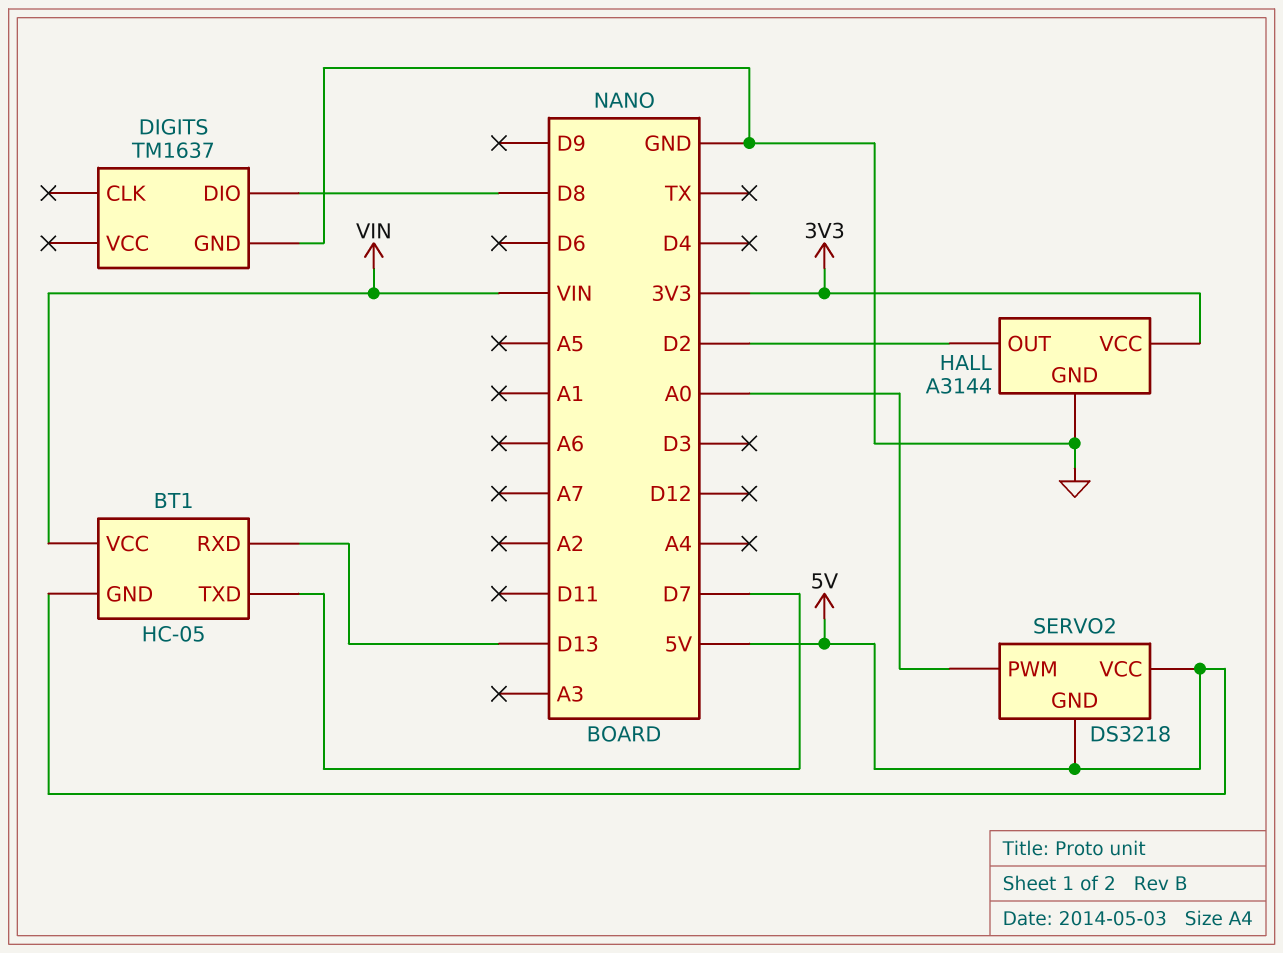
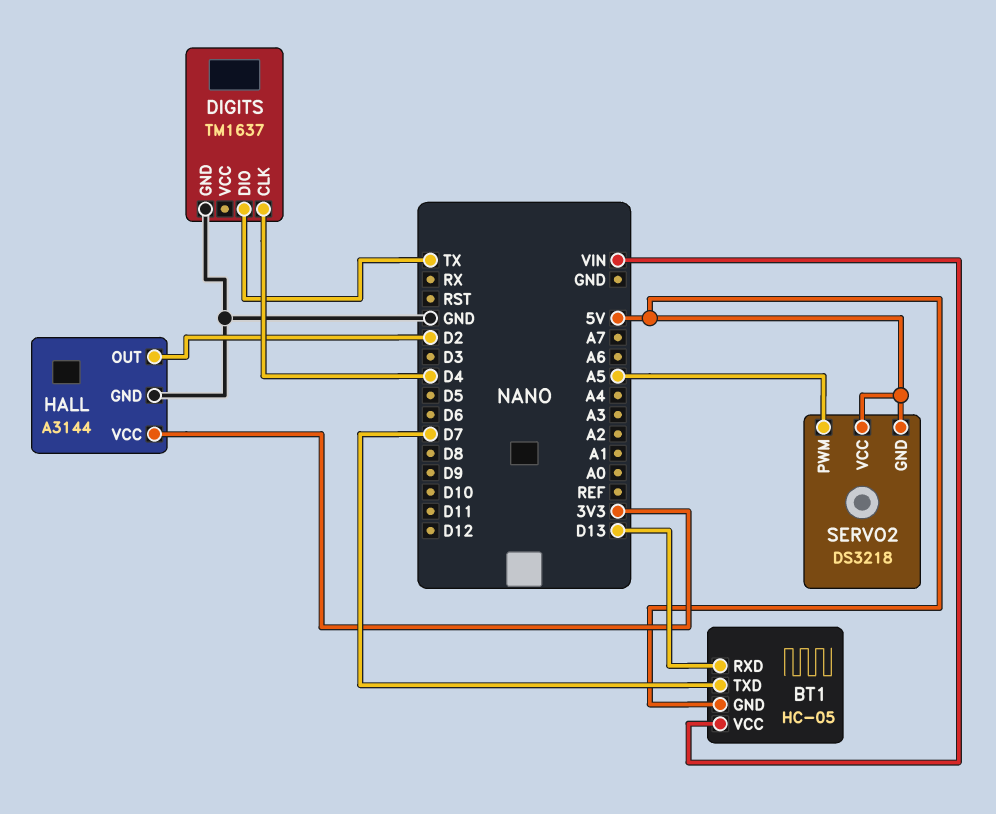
DIGITS pin CLK: none -> D4
DIGITS pin DIO: D8 -> TX
SERVO2 pin PWM: A0 -> A5

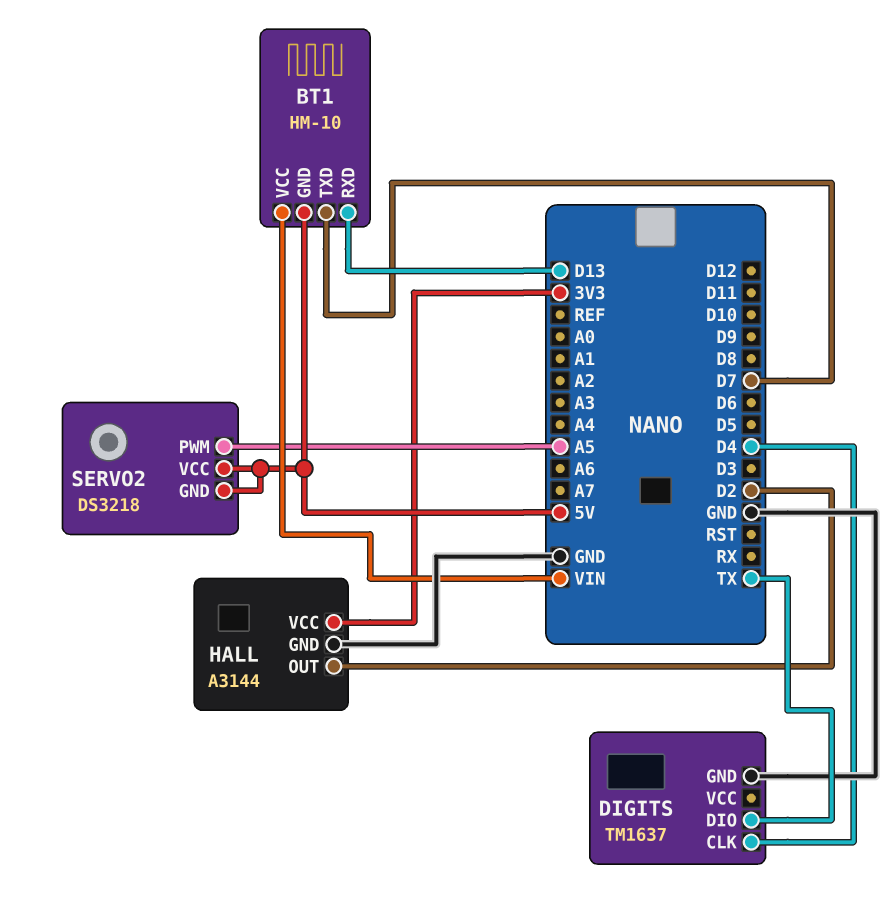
BT1: HC-05 -> HM-10

